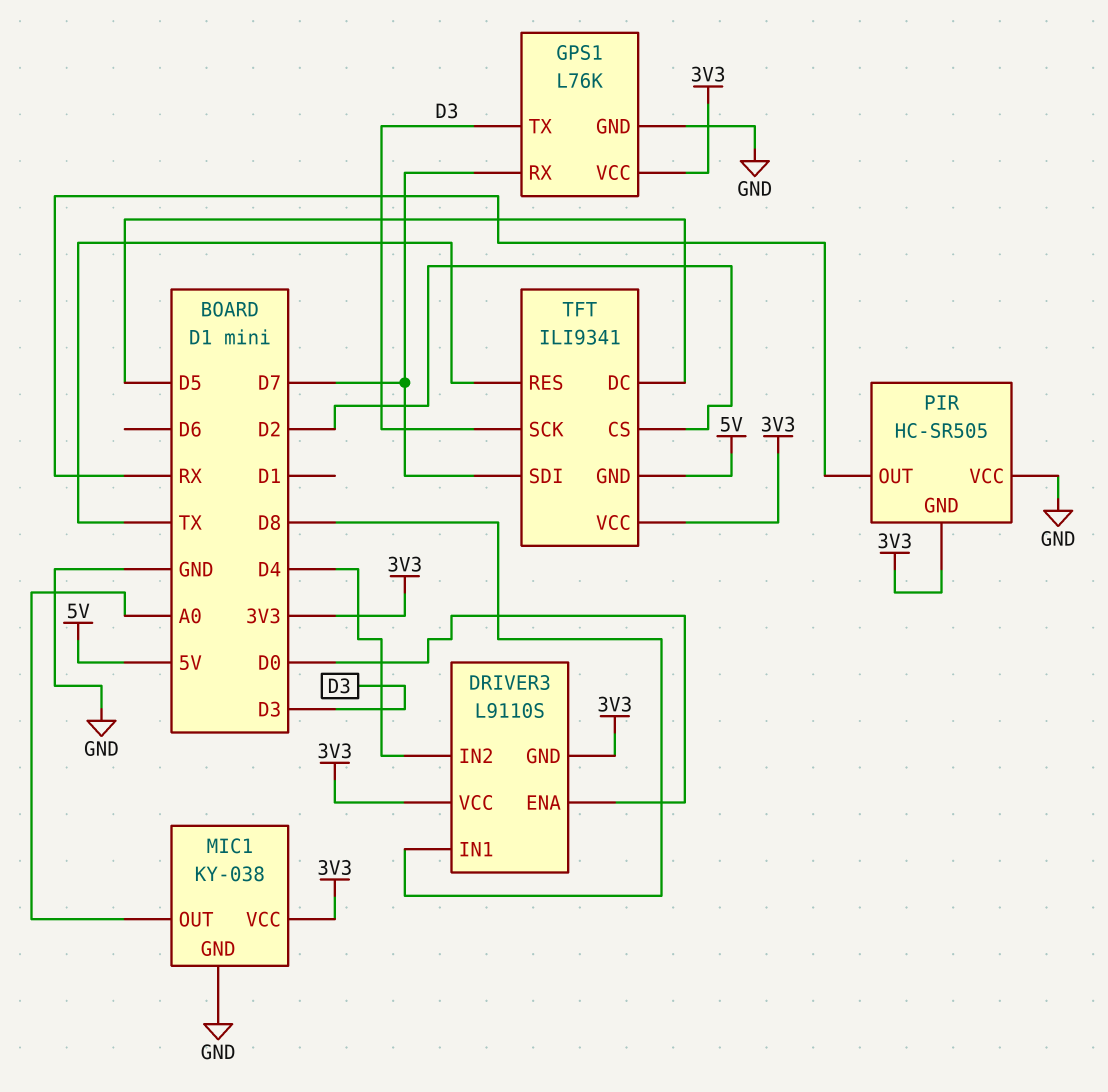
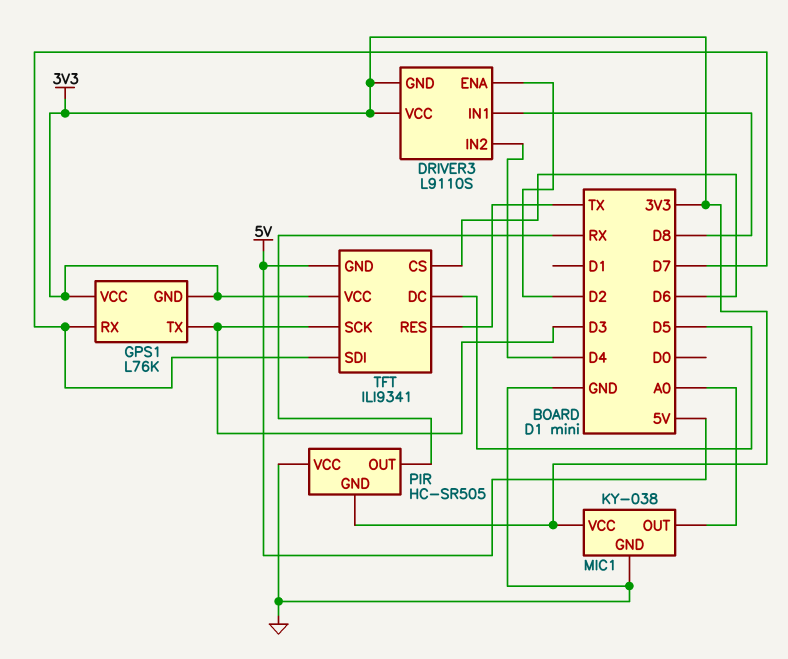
DRIVER3 pin ENA: D0 -> D2
GPS1 pin GND: GND -> 3V3
TFT pin CS: D2 -> D6

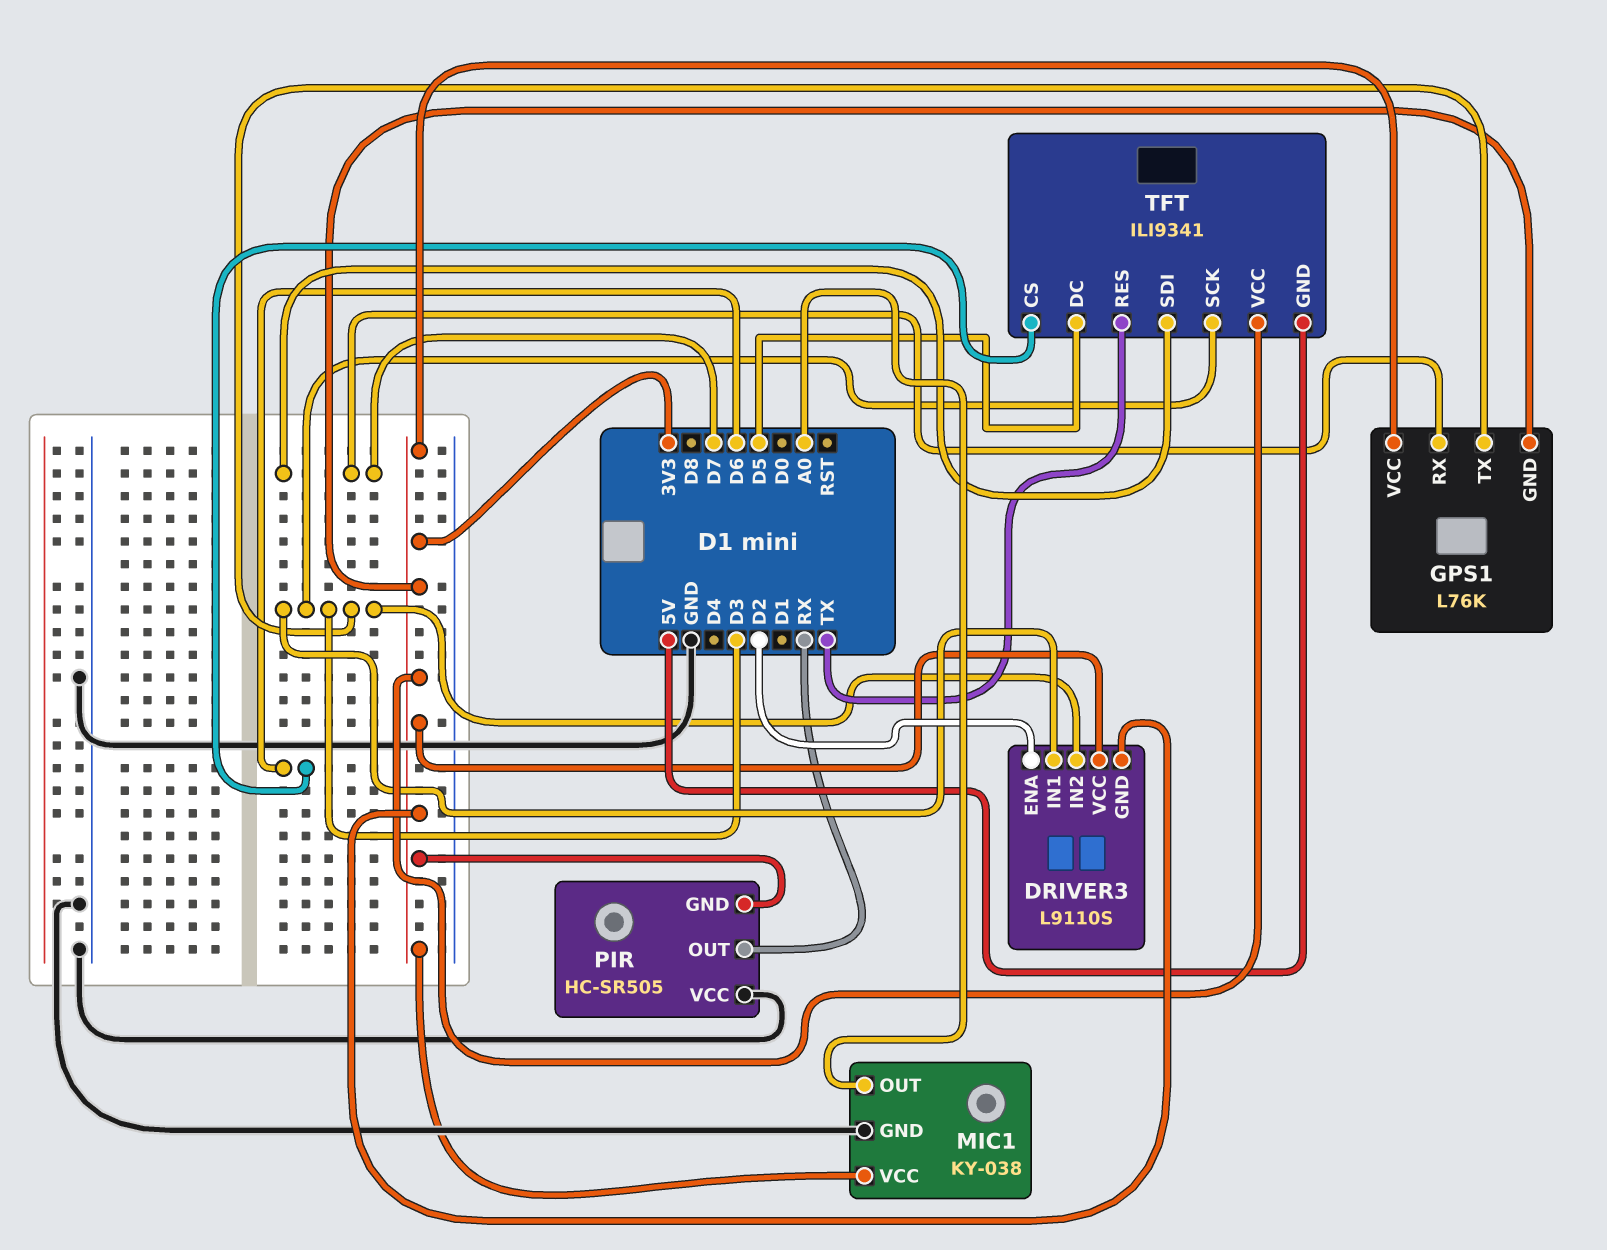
DRIVER3 pin IN1: D8 -> D3
DRIVER3 pin IN2: D4 -> D3

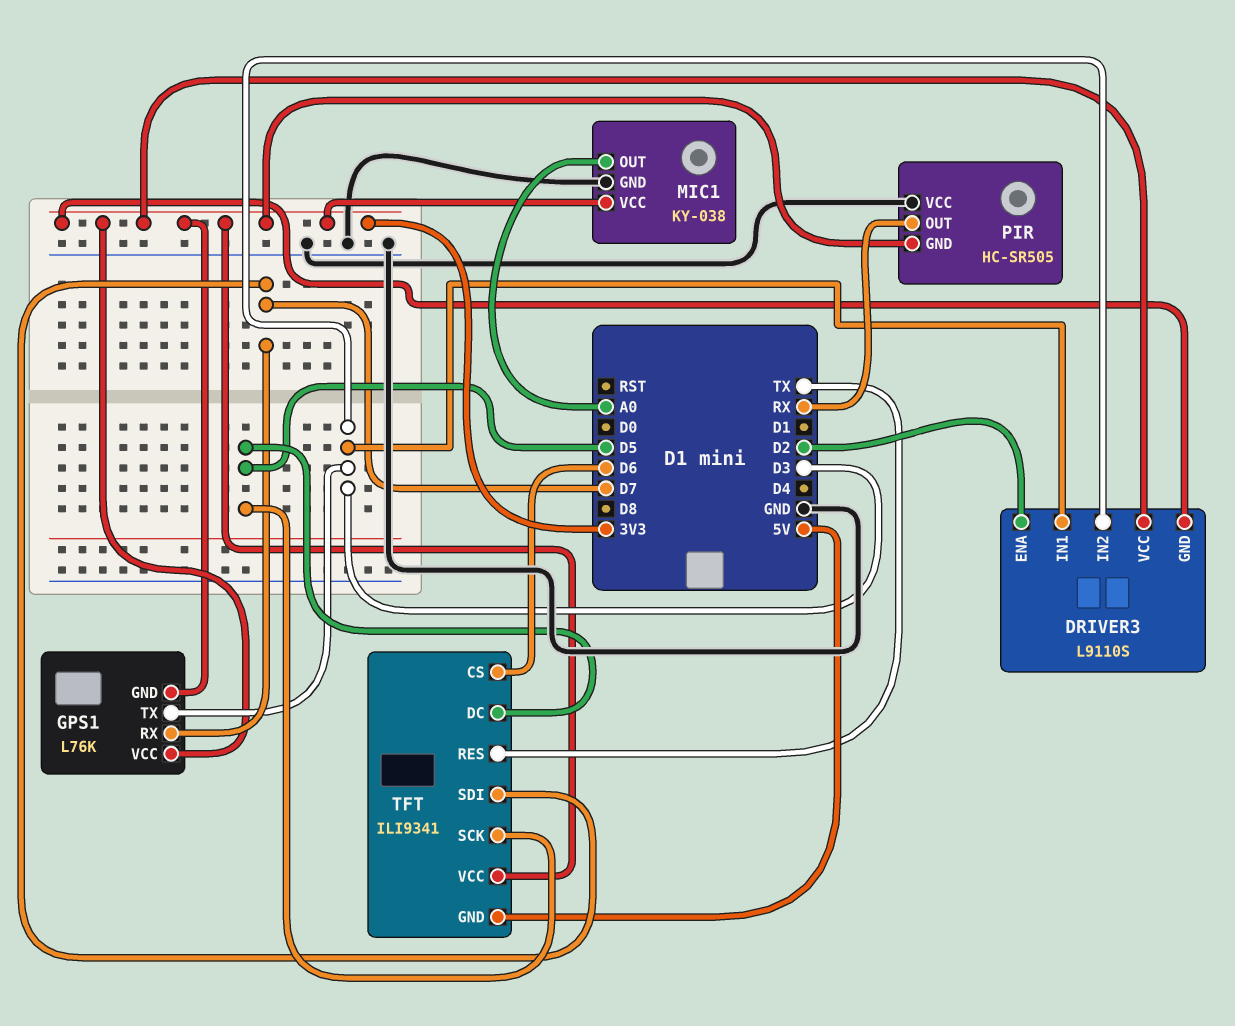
TFT pin SCK: D3 -> D5

